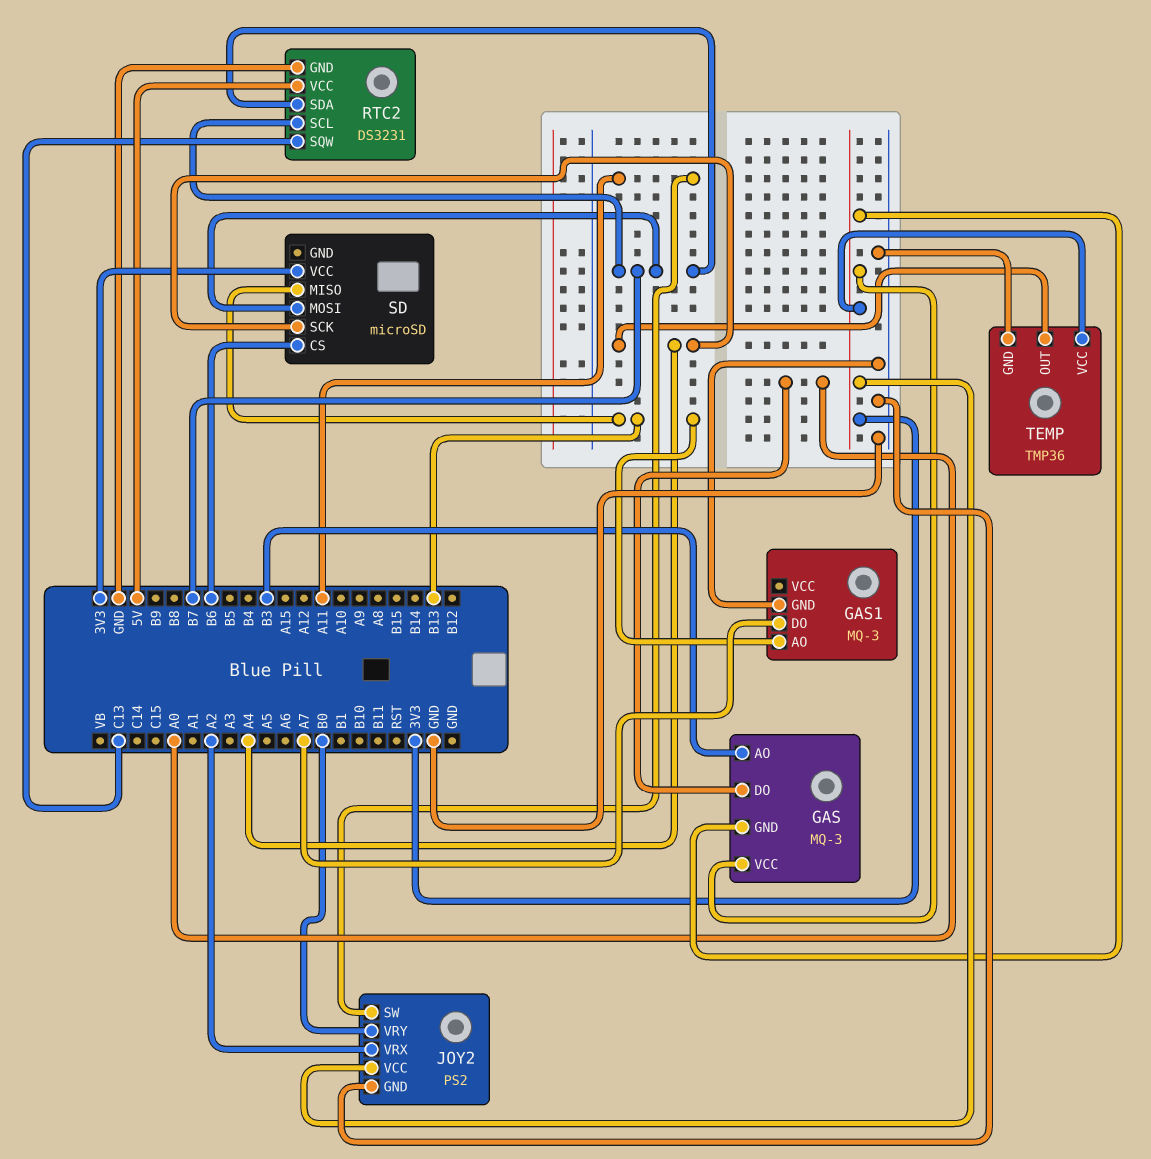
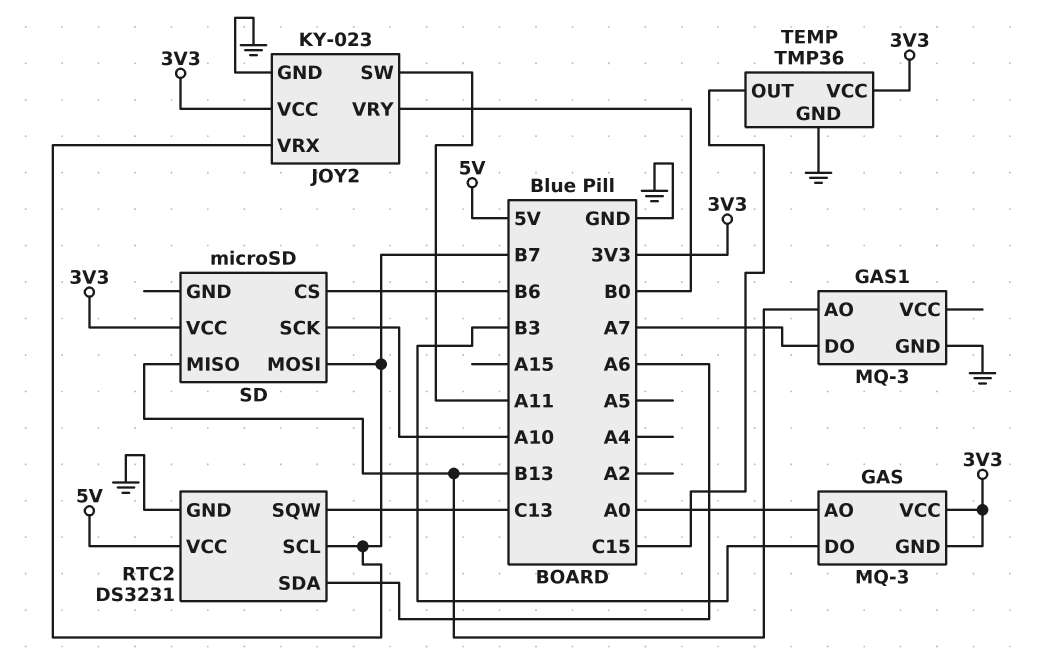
GAS pin AO: B3 -> A0
GAS pin DO: A0 -> B3
JOY2: PS2 -> KY-023
JOY2 pin VRX: A2 -> B7
RTC2 pin SDA: B7 -> A6
SD pin SCK: A4 -> A10
TEMP pin OUT: A4 -> C15

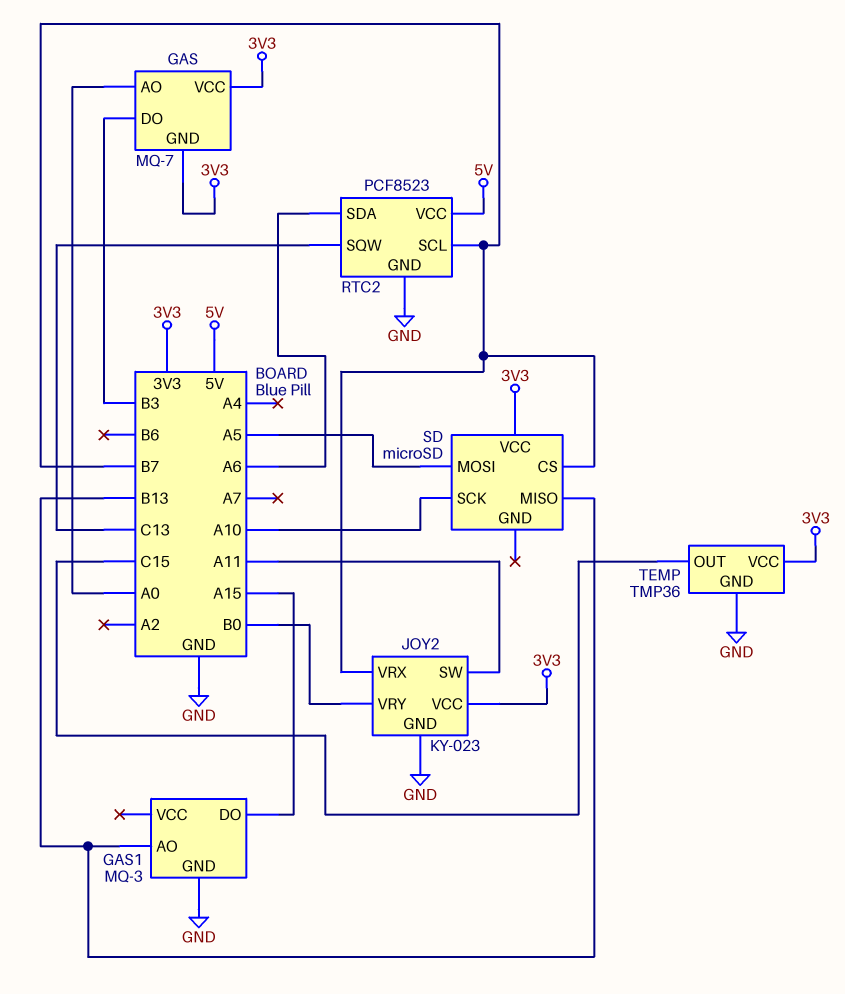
GAS: MQ-3 -> MQ-7
GAS1 pin DO: A7 -> A15
RTC2: DS3231 -> PCF8523
SD pin CS: B6 -> B7
SD pin MOSI: B7 -> A5

